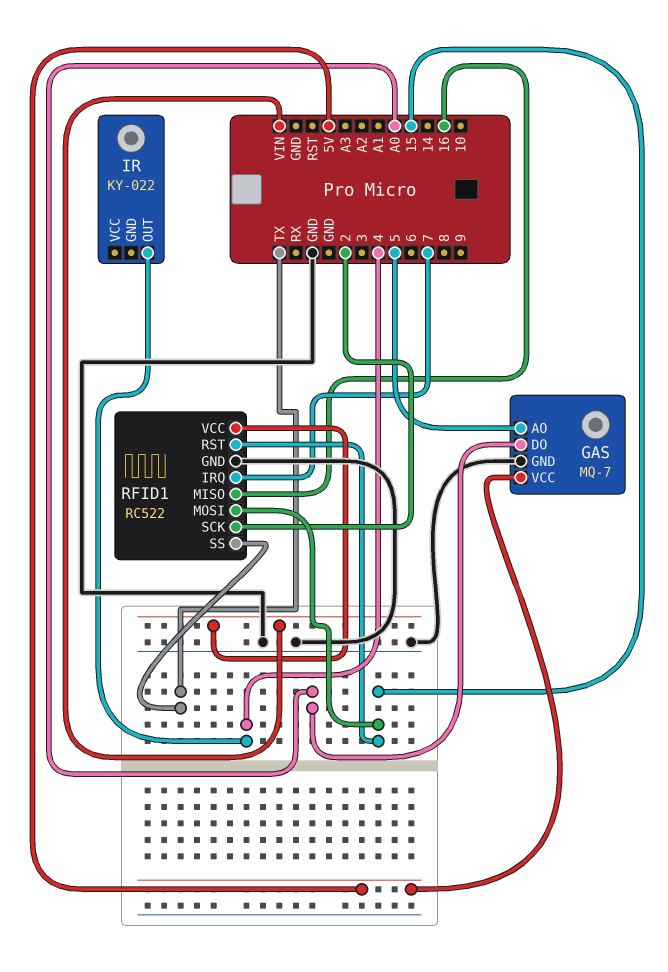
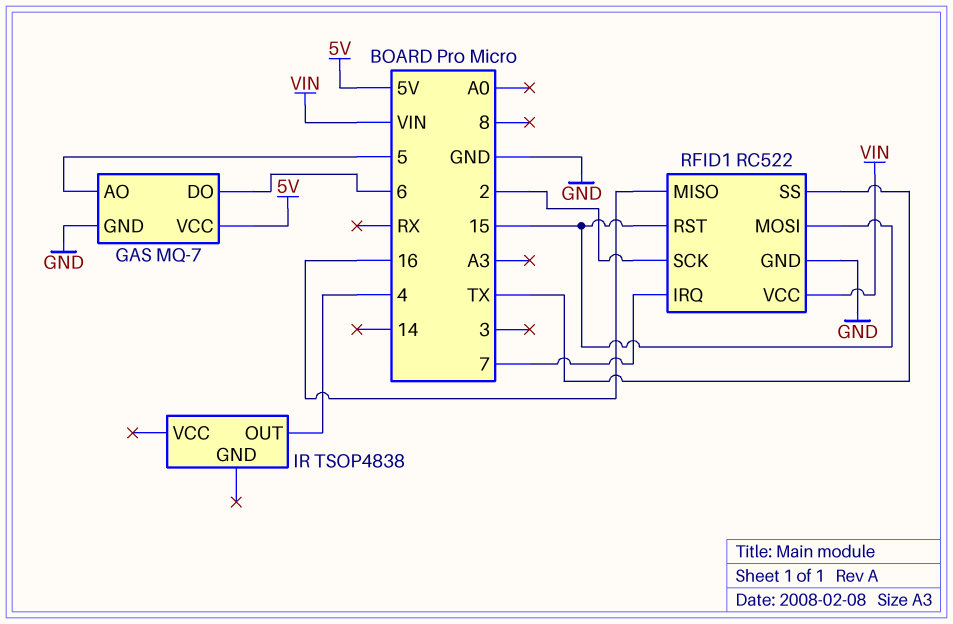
GAS pin DO: A0 -> 6
IR: KY-022 -> TSOP4838

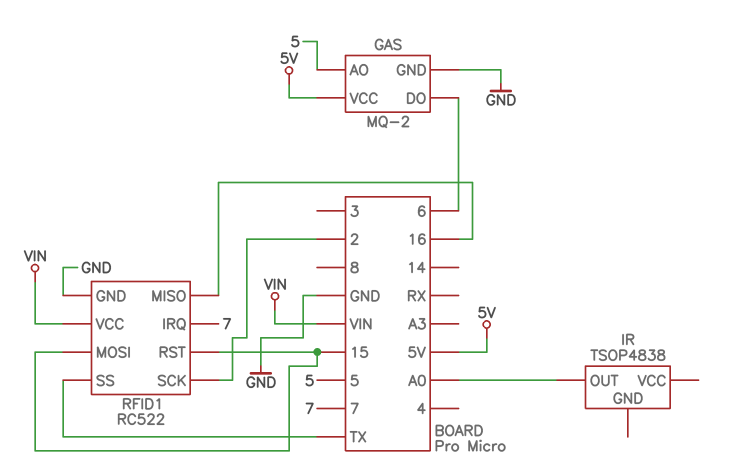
GAS: MQ-7 -> MQ-2
IR pin OUT: 4 -> A0

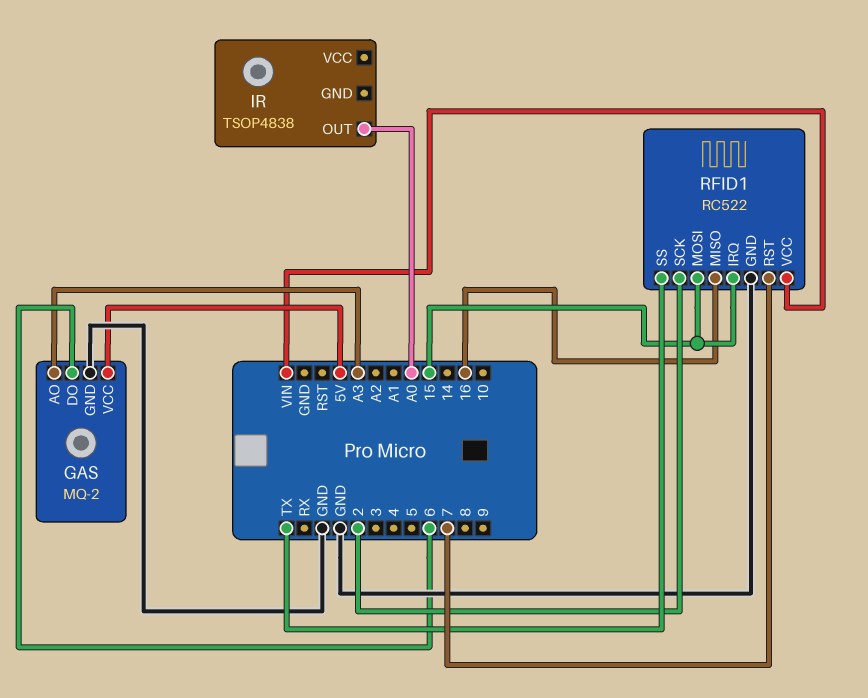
GAS pin AO: 5 -> A3
RFID1 pin IRQ: 7 -> 15
RFID1 pin RST: 15 -> 7

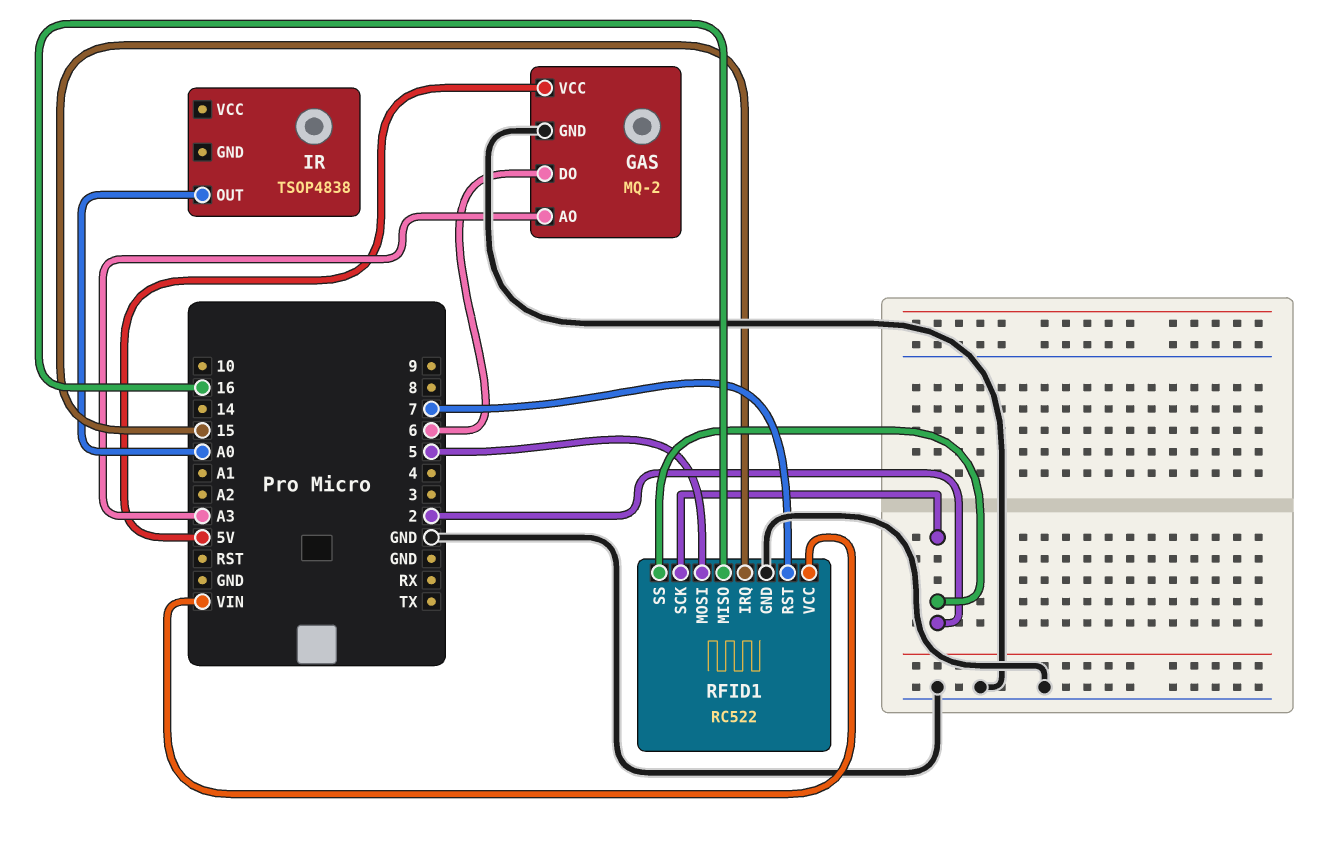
RFID1 pin MOSI: 15 -> 5
RFID1 pin SS: TX -> 2

